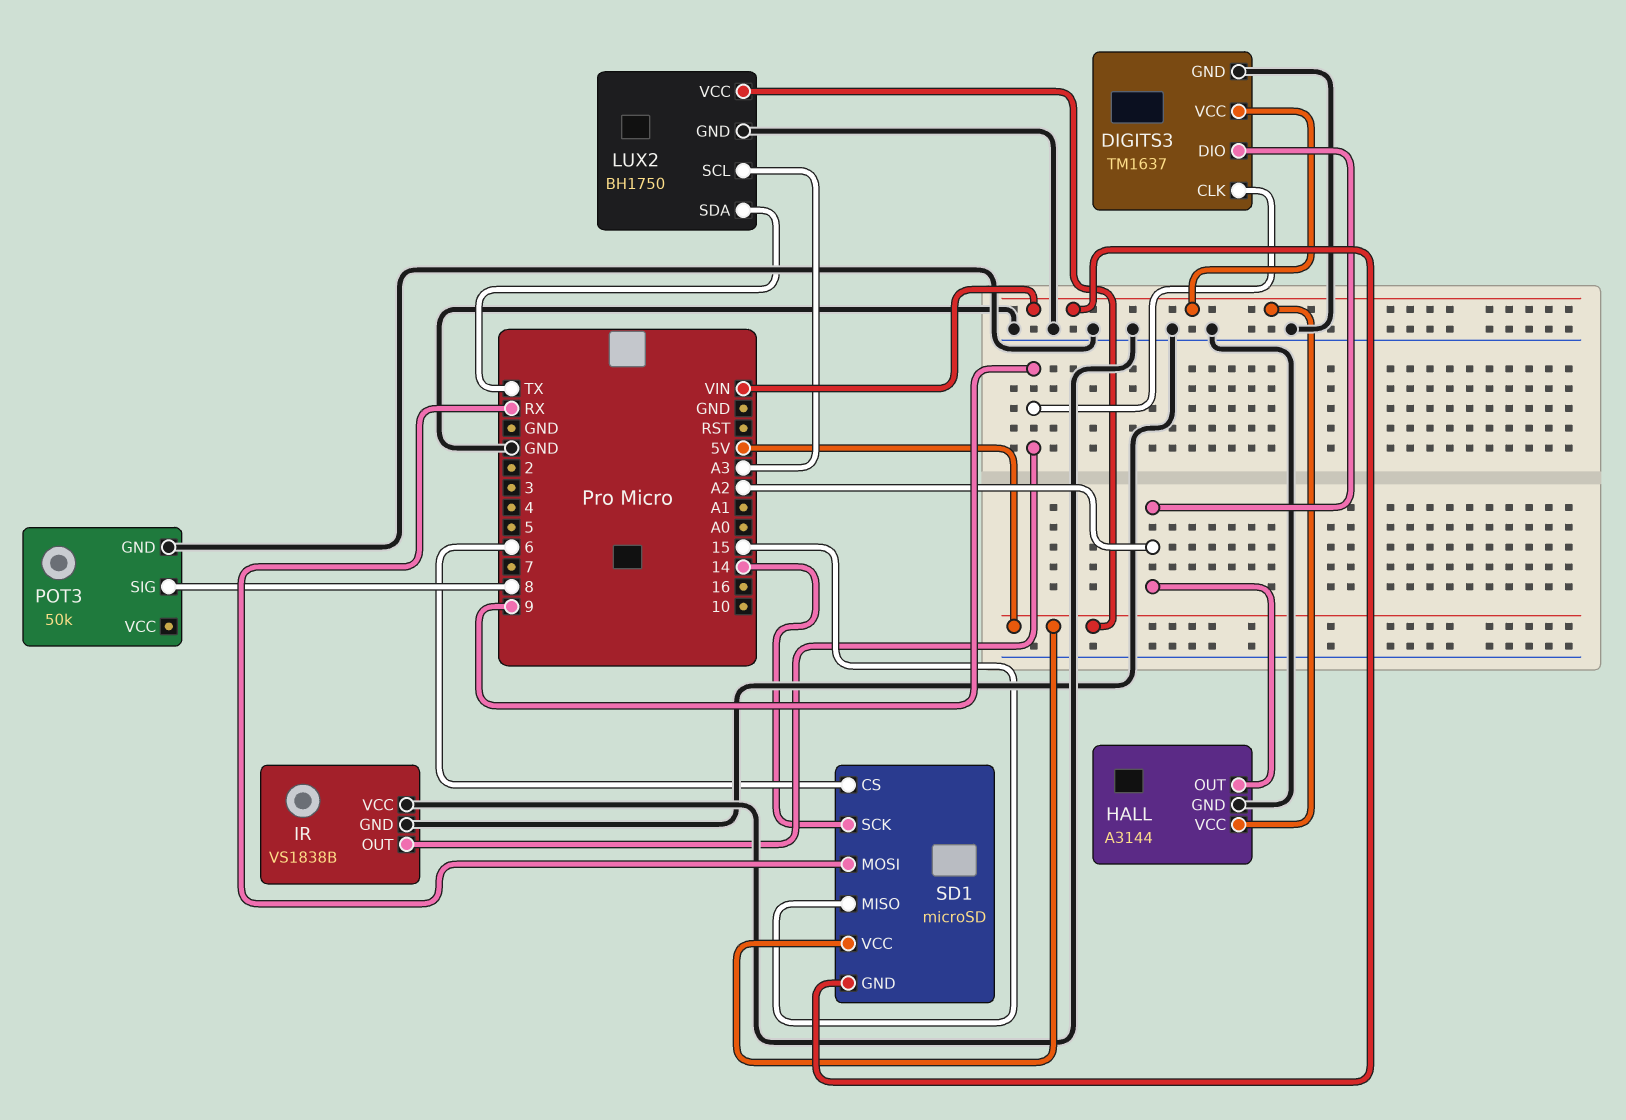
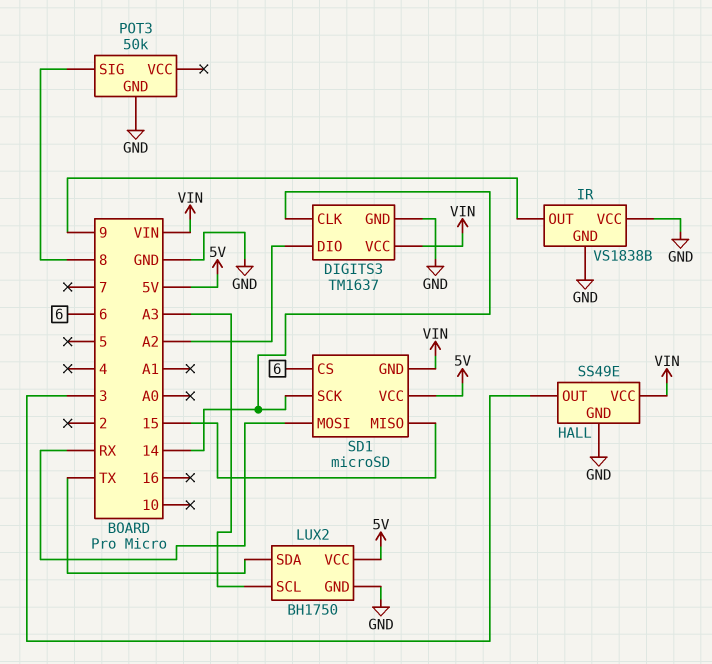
DIGITS3 pin CLK: 9 -> 14
HALL: A3144 -> SS49E
HALL pin OUT: A2 -> 3

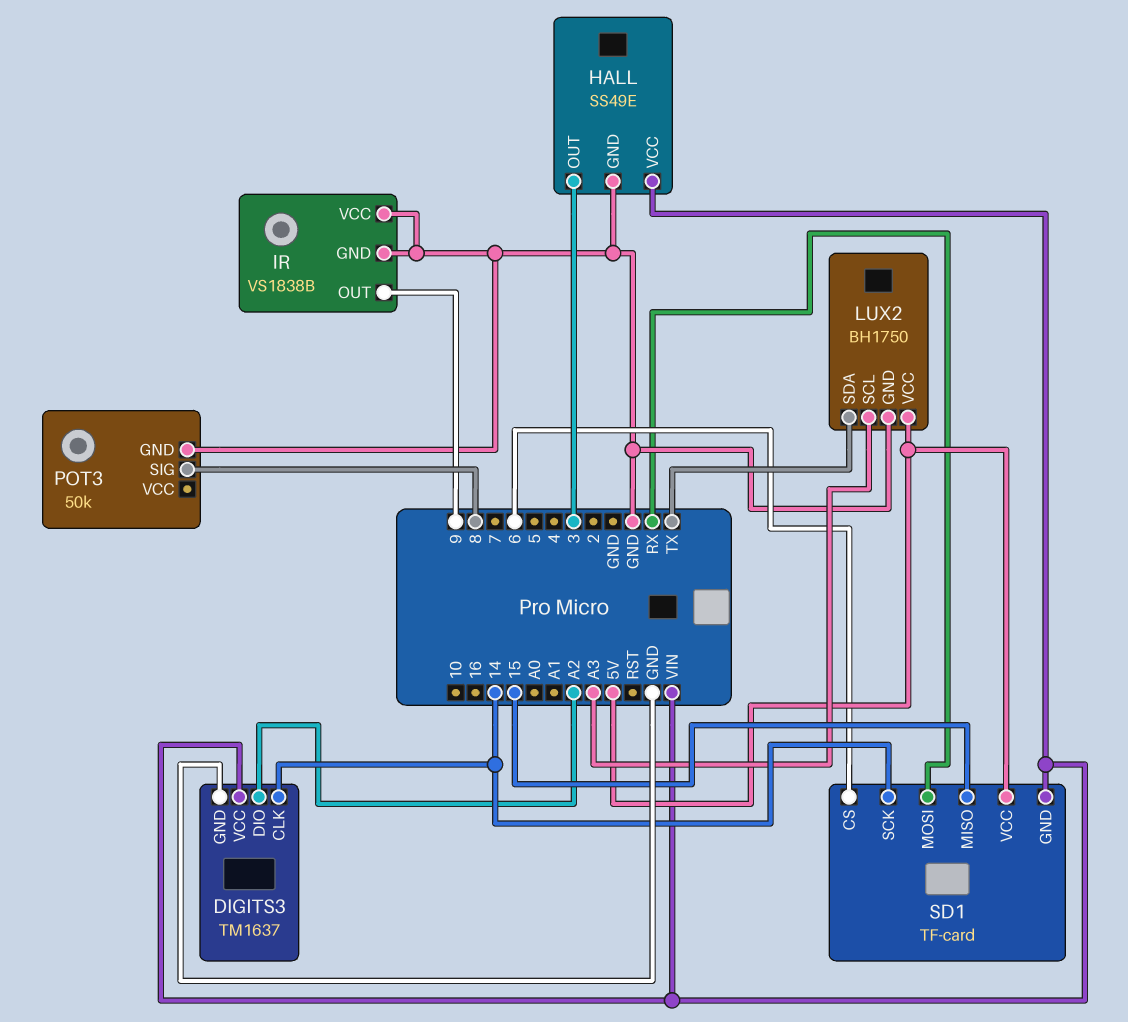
SD1: microSD -> TF-card

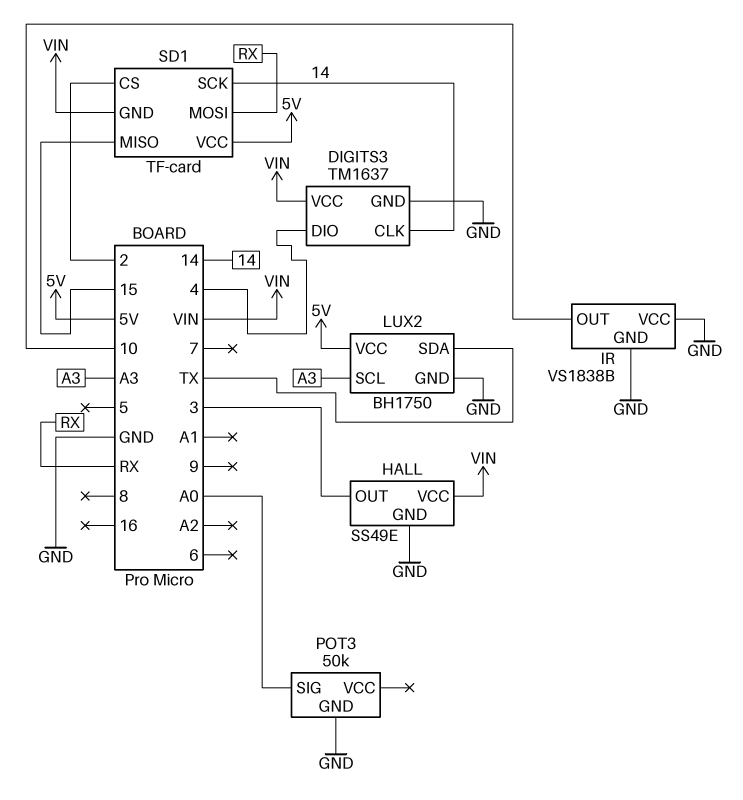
DIGITS3 pin DIO: A2 -> 4
IR pin OUT: 9 -> 10
POT3 pin SIG: 8 -> A0
SD1 pin CS: 6 -> 2

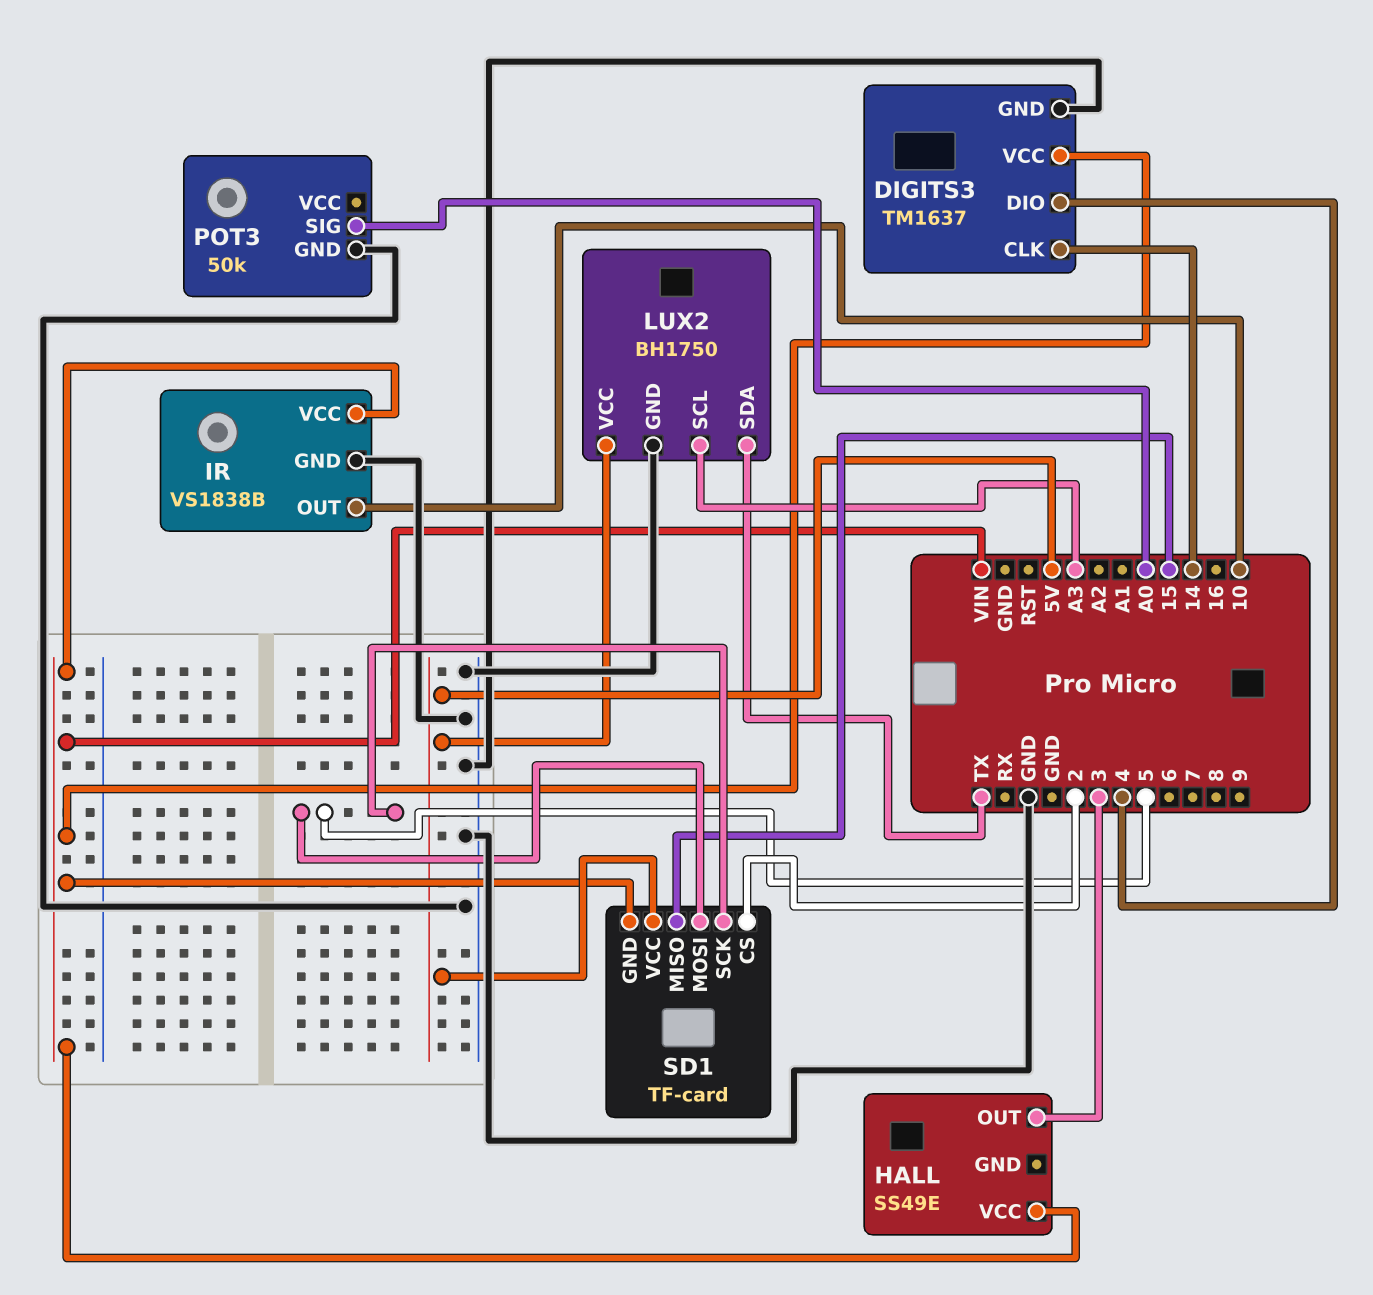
HALL pin GND: GND -> none
IR pin VCC: GND -> VIN
SD1 pin MOSI: RX -> 5
SD1 pin SCK: 14 -> 5

